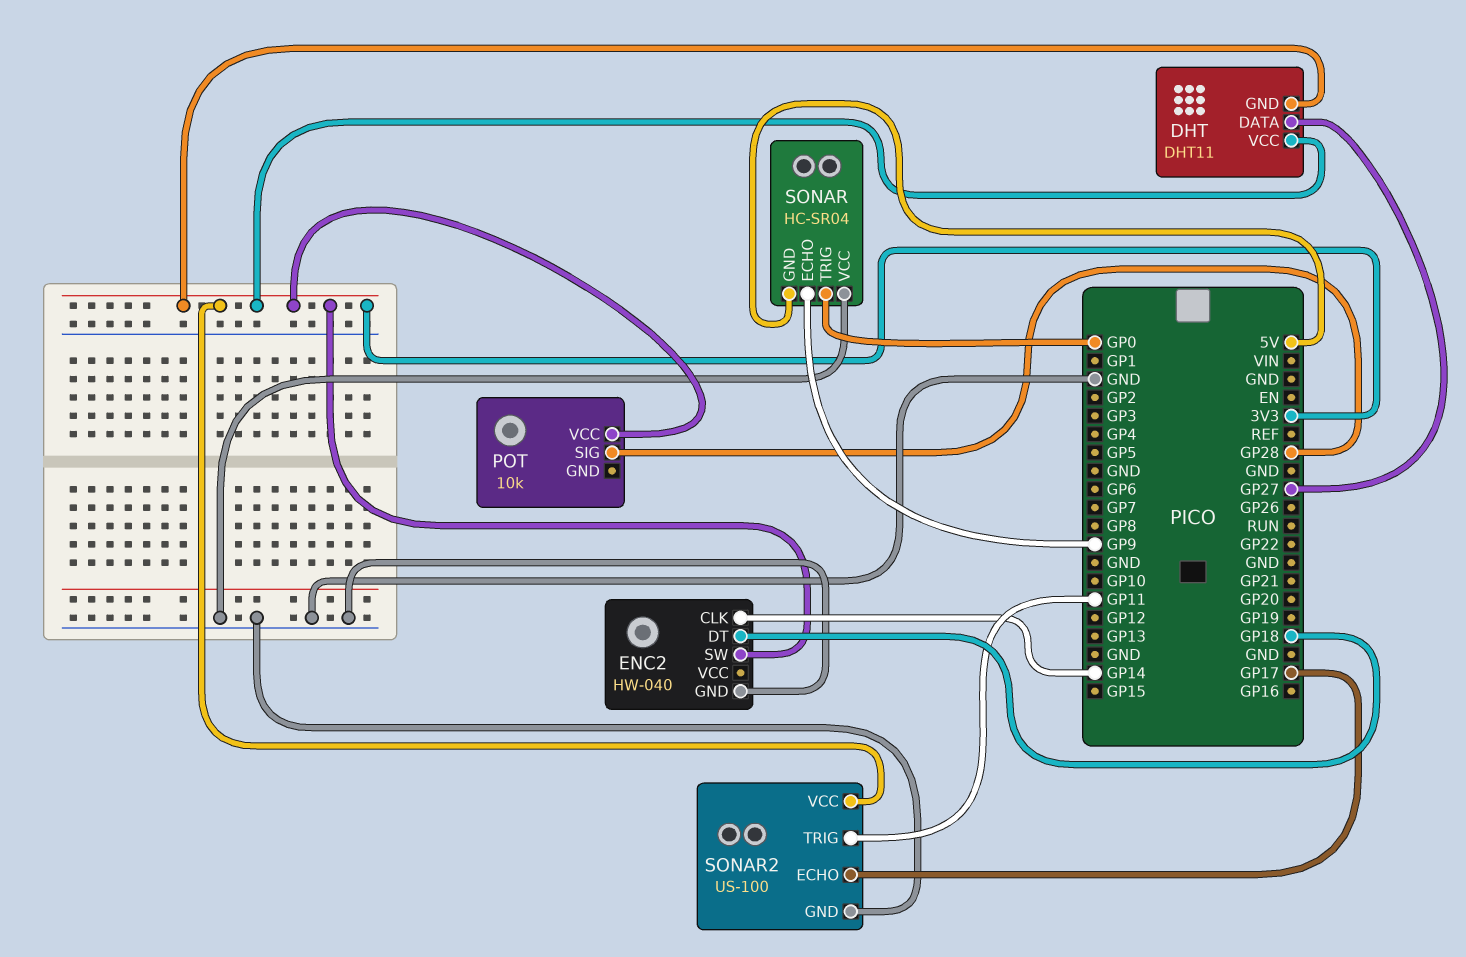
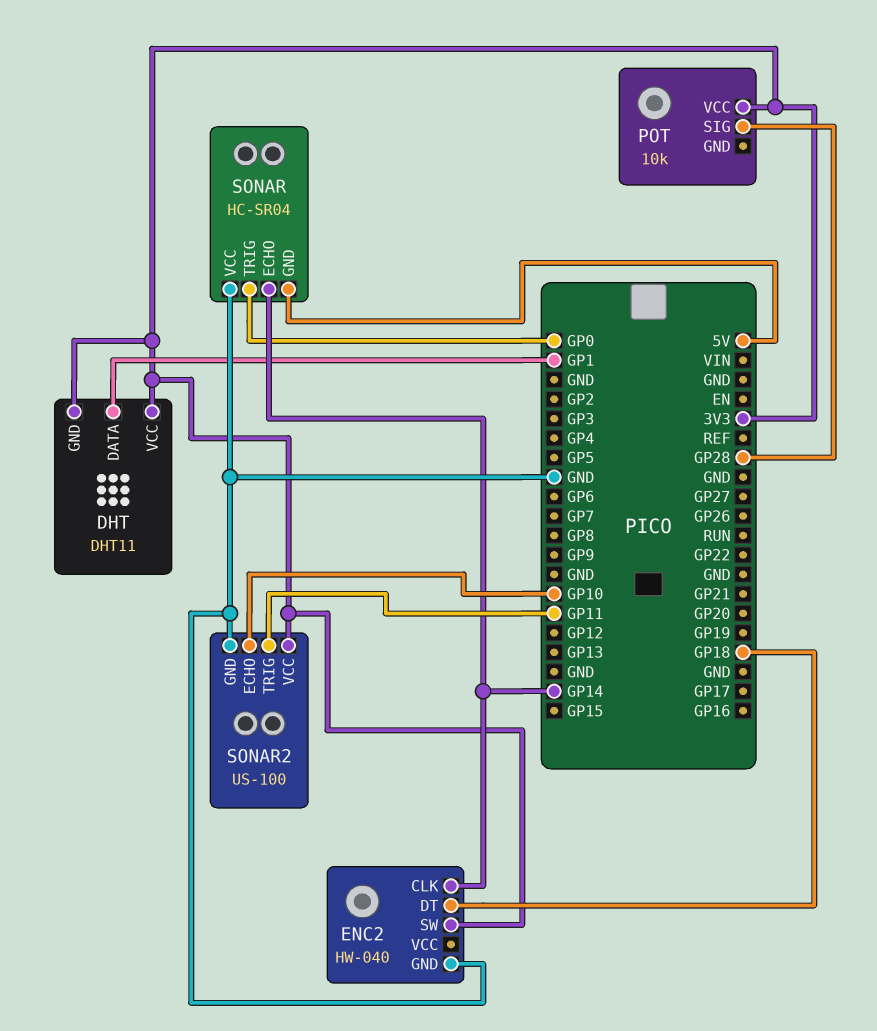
DHT pin DATA: GP27 -> GP1
SONAR pin ECHO: GP9 -> GP14
SONAR2 pin ECHO: GP17 -> GP10

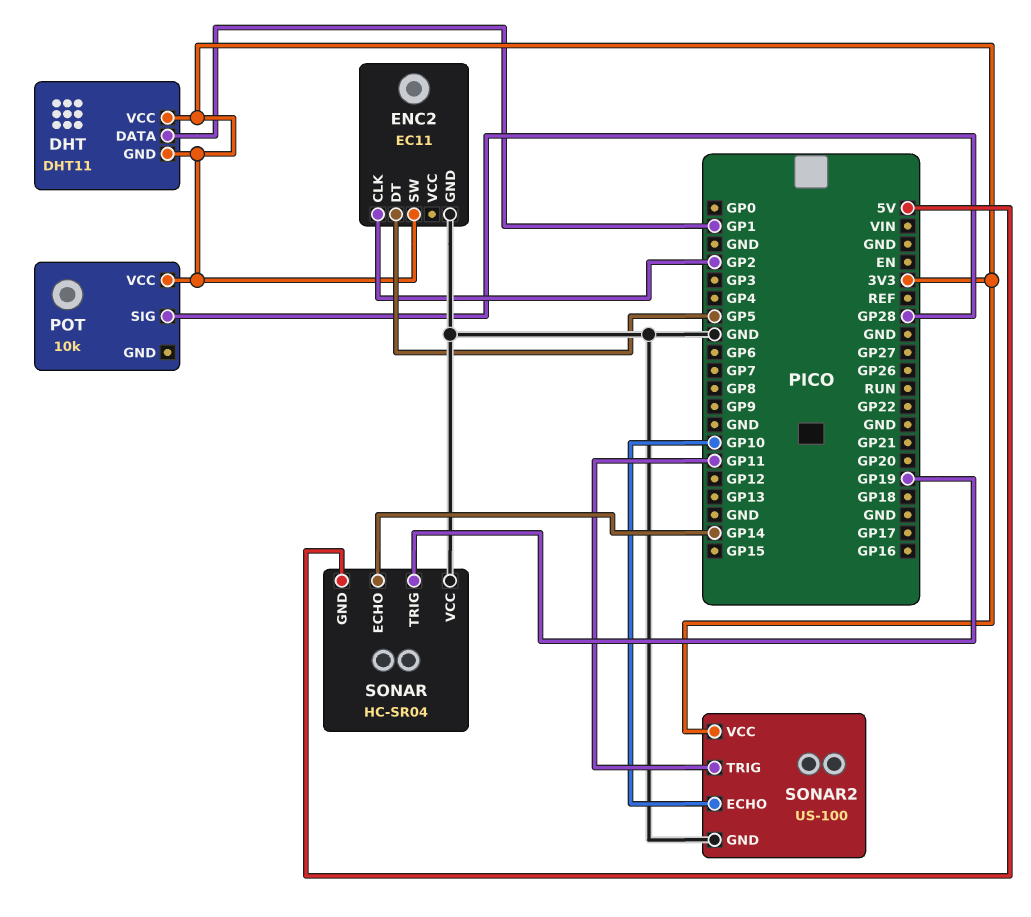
ENC2: HW-040 -> EC11
ENC2 pin CLK: GP14 -> GP2
ENC2 pin DT: GP18 -> GP5
SONAR pin TRIG: GP0 -> GP19

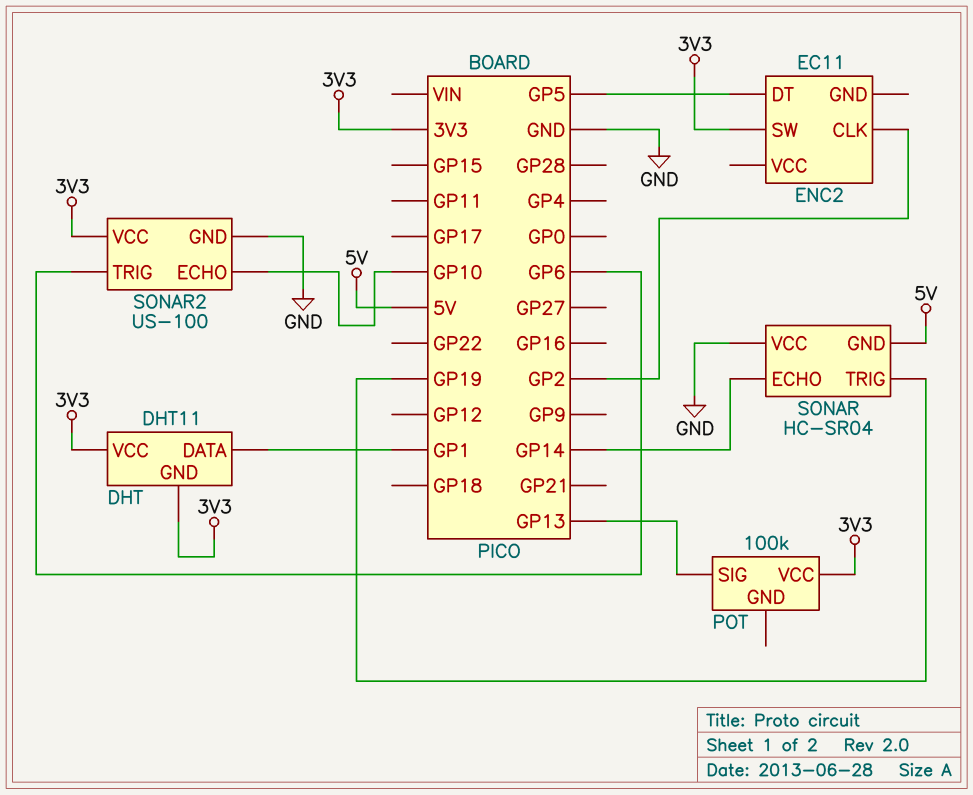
ENC2 pin GND: GND -> none
POT: 10k -> 100k
POT pin SIG: GP28 -> GP13
SONAR2 pin TRIG: GP11 -> GP6

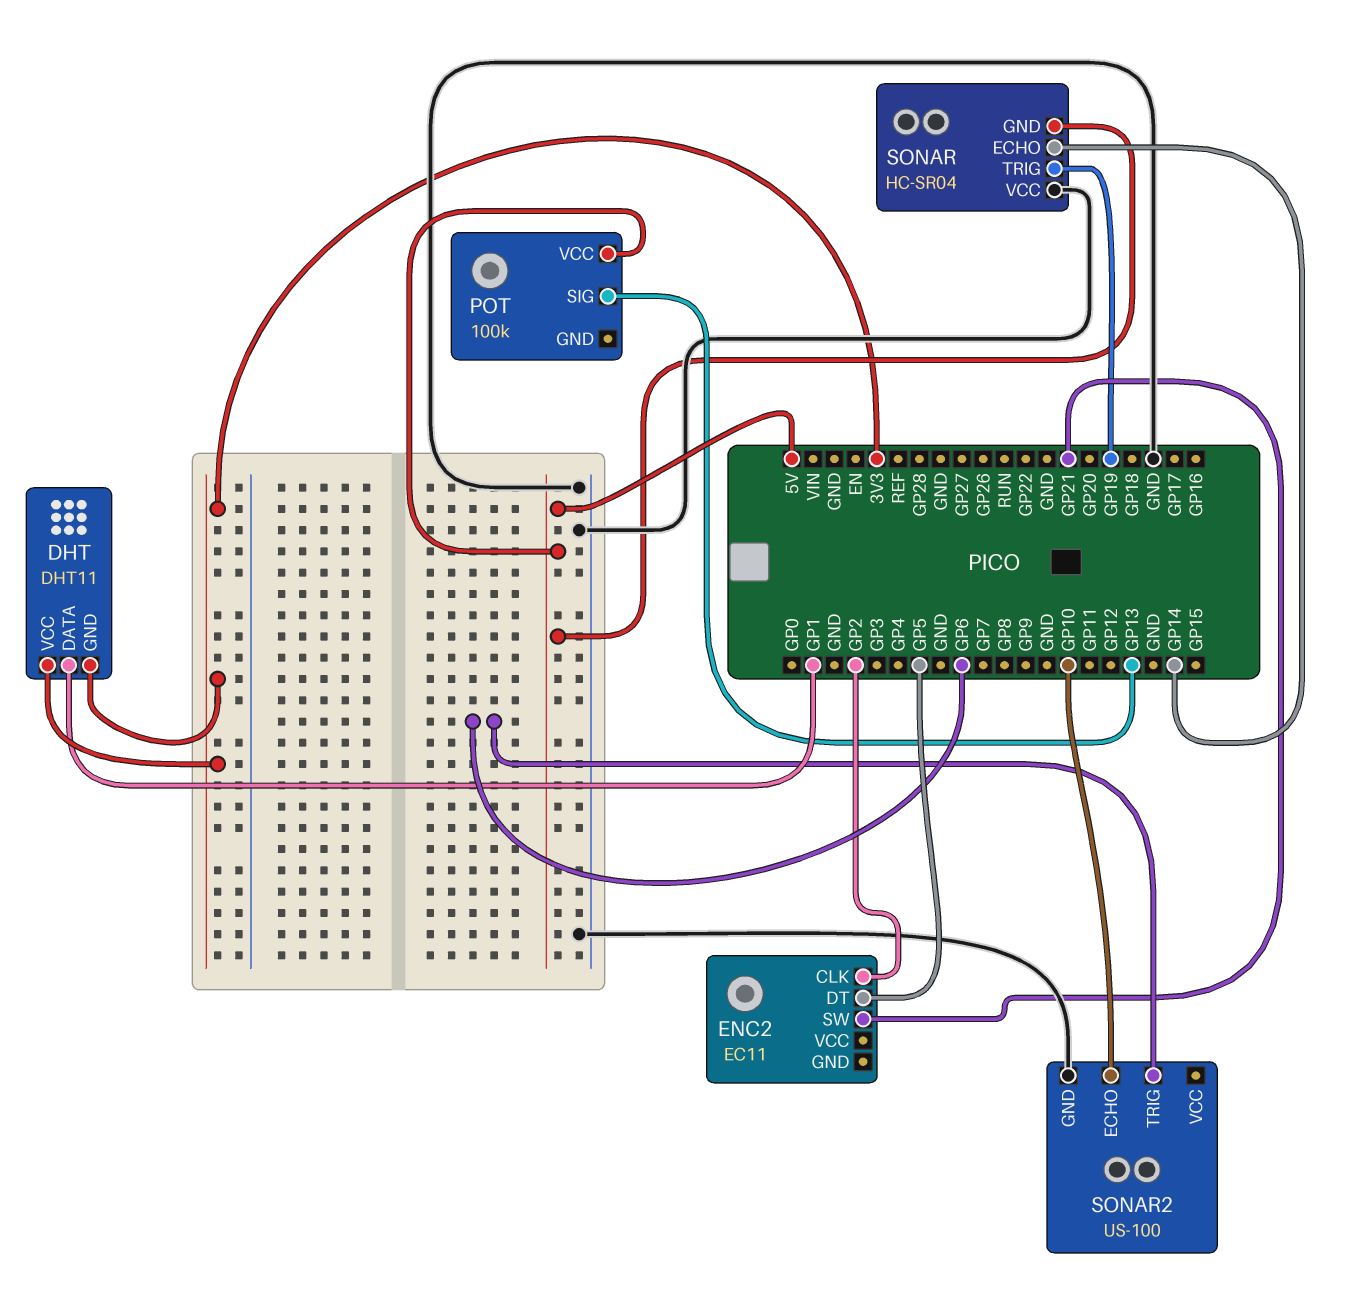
ENC2 pin SW: 3V3 -> GP21
POT pin VCC: 3V3 -> 5V
SONAR2 pin VCC: 3V3 -> none

